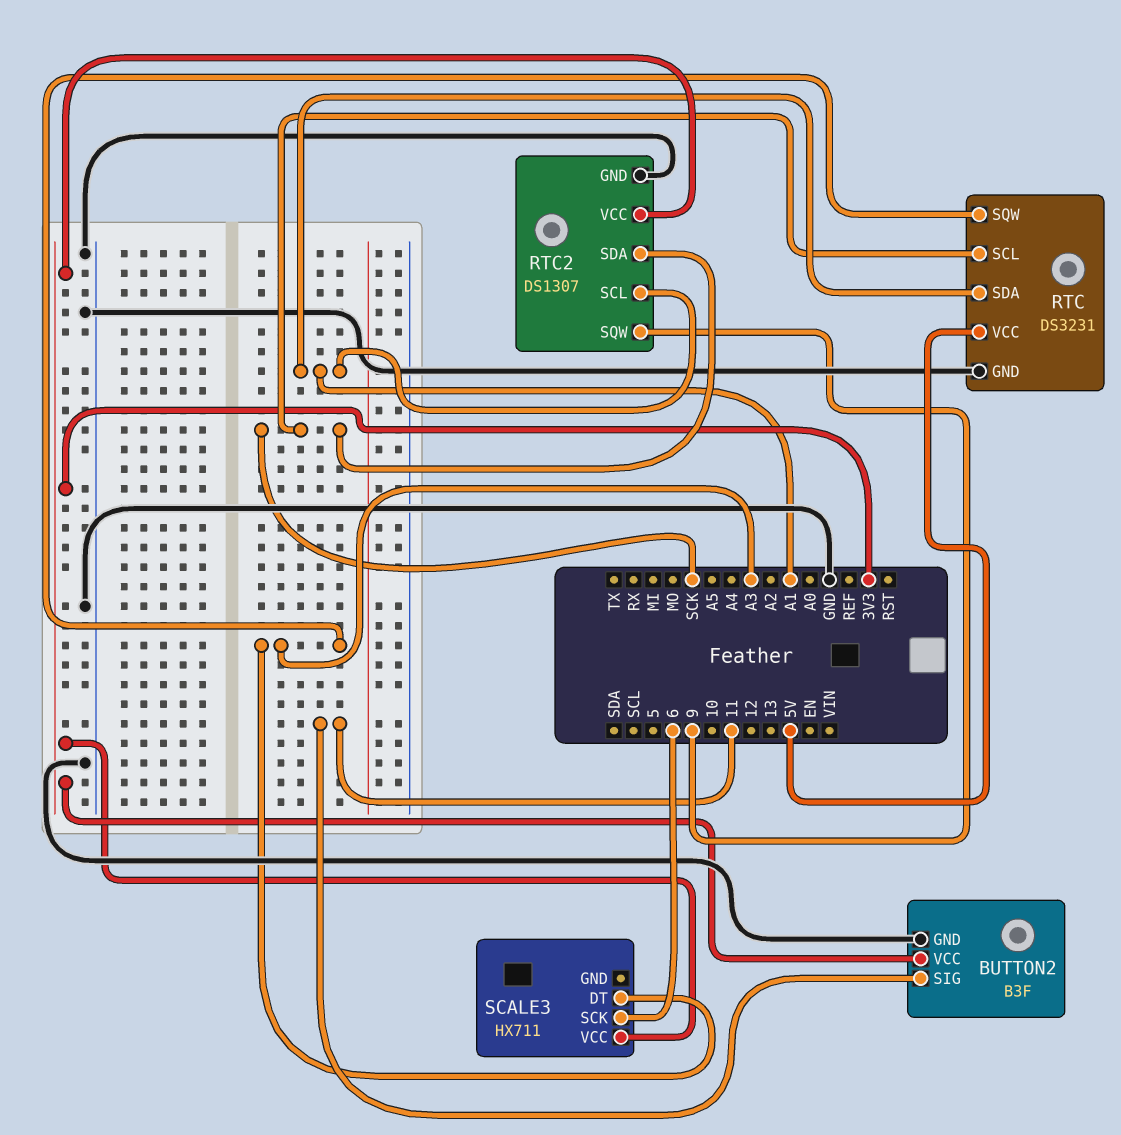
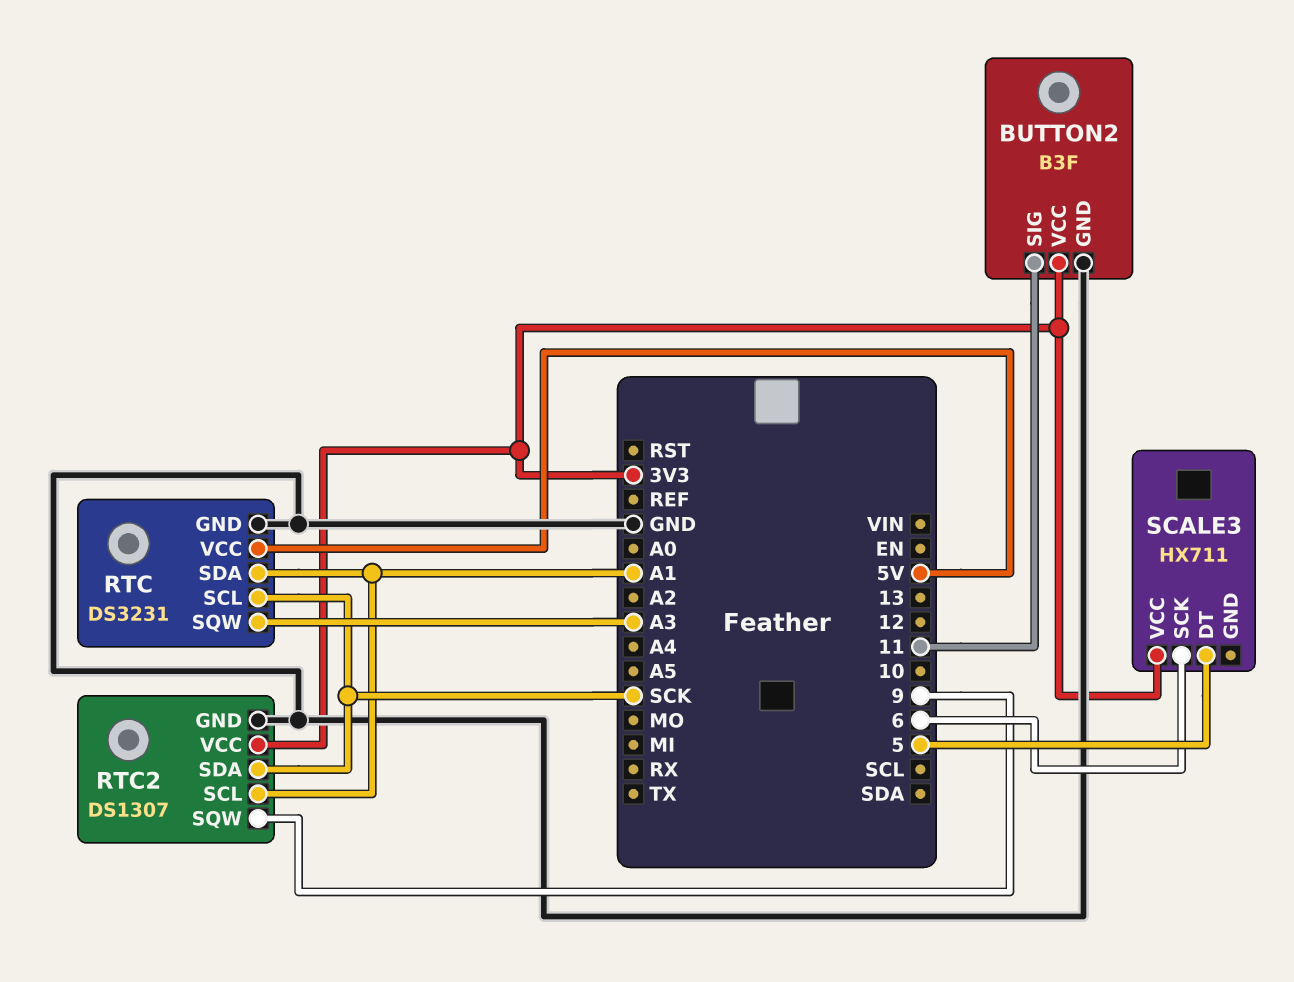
SCALE3 pin DT: A3 -> 5

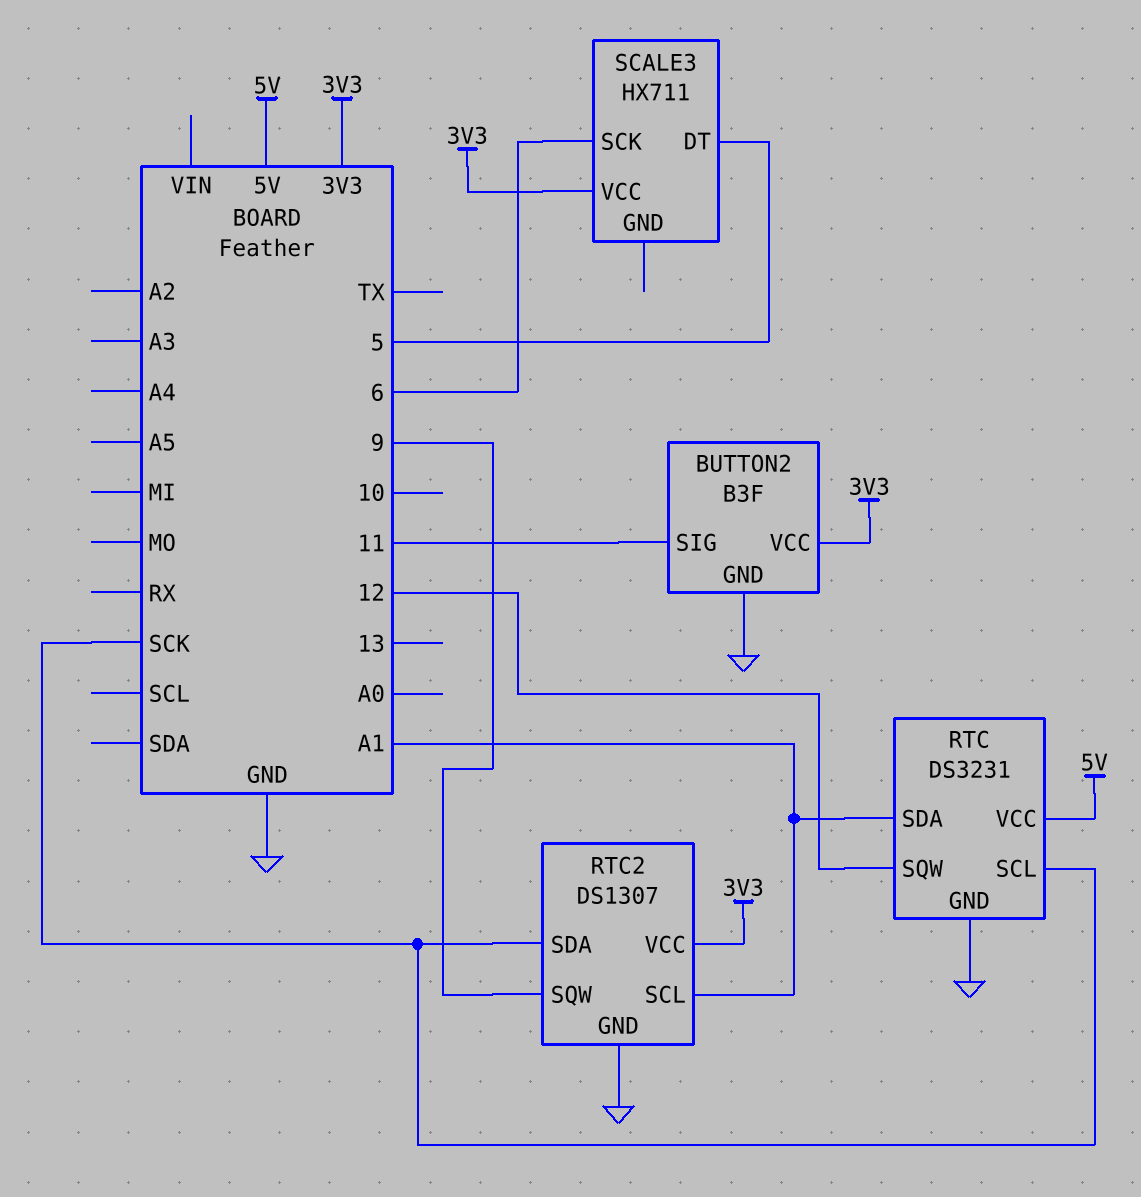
RTC pin SQW: A3 -> 12

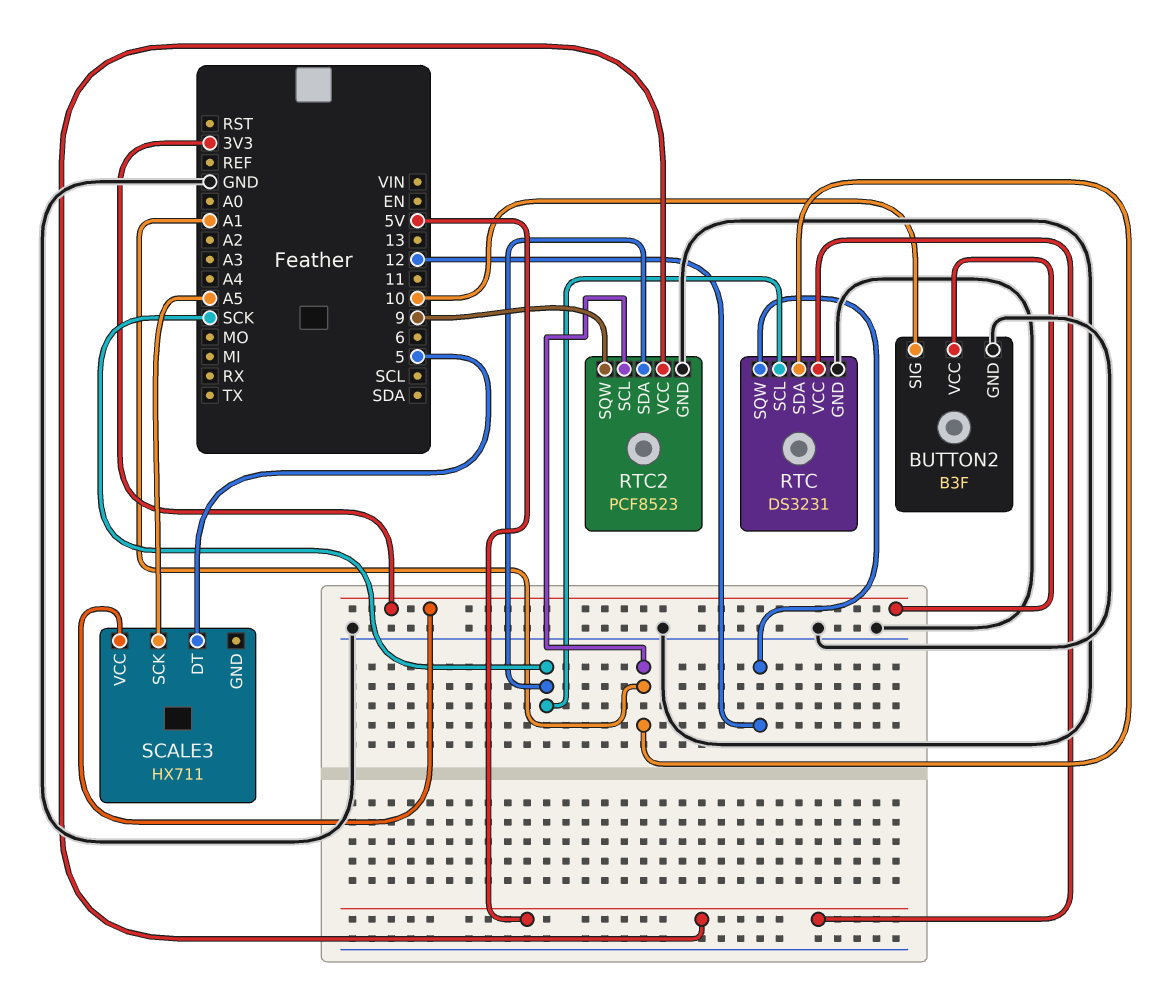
BUTTON2 pin SIG: 11 -> 10
RTC2: DS1307 -> PCF8523
RTC2 pin VCC: 3V3 -> 5V
SCALE3 pin SCK: 6 -> A5

